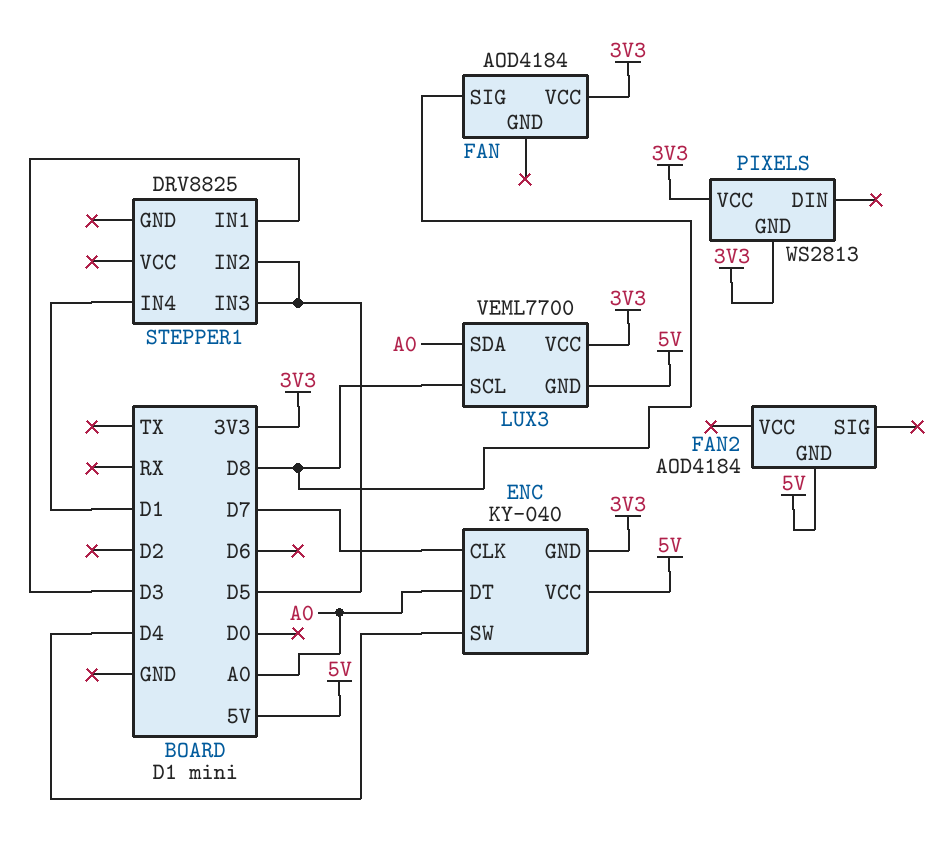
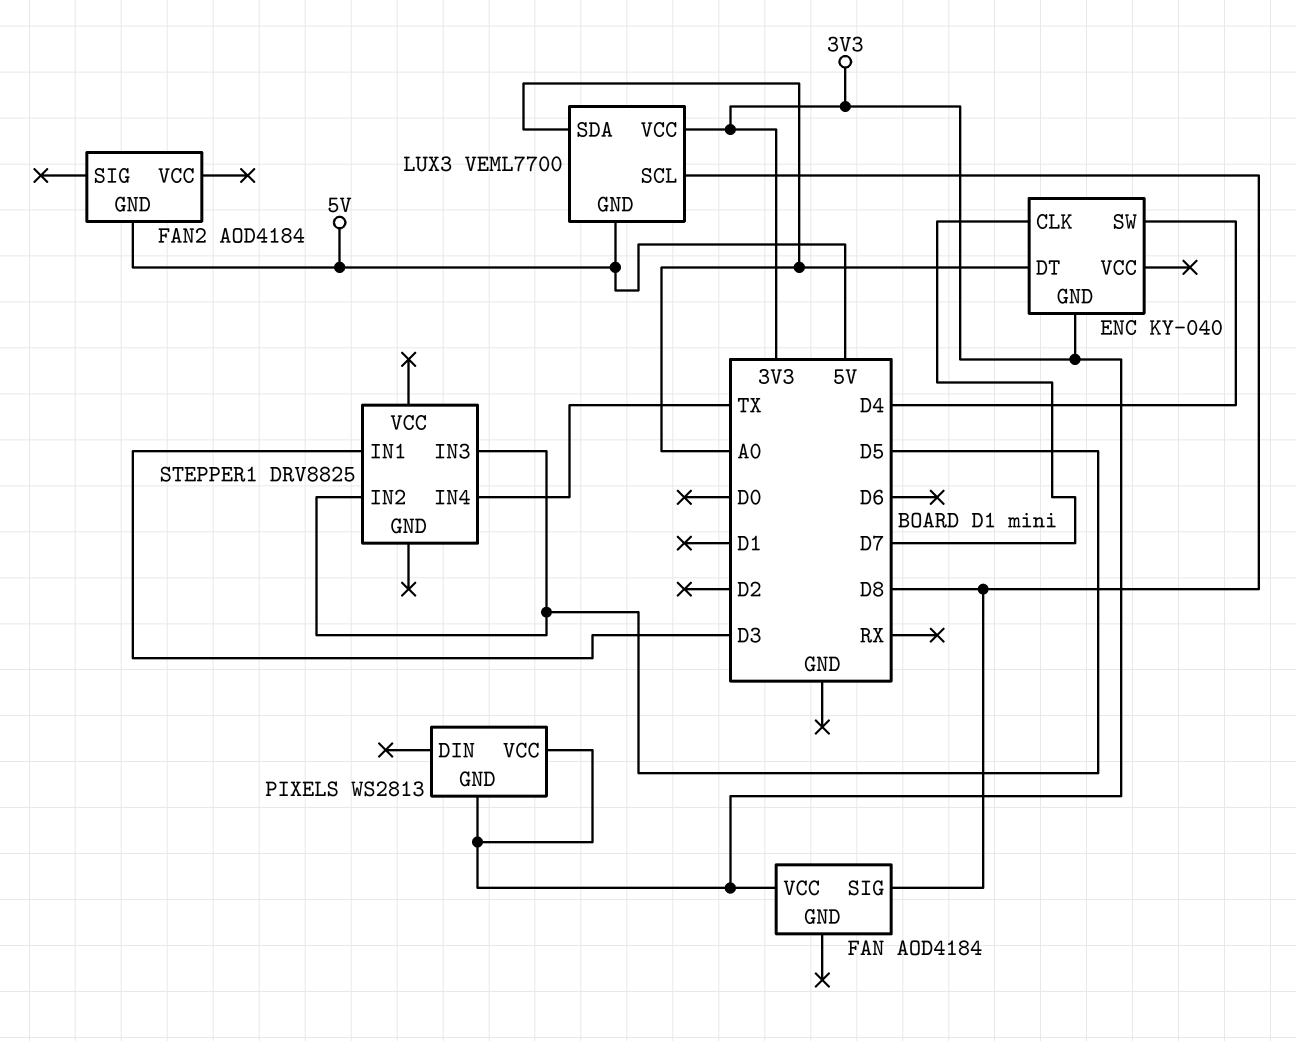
ENC pin VCC: 5V -> none
STEPPER1 pin IN4: D1 -> TX

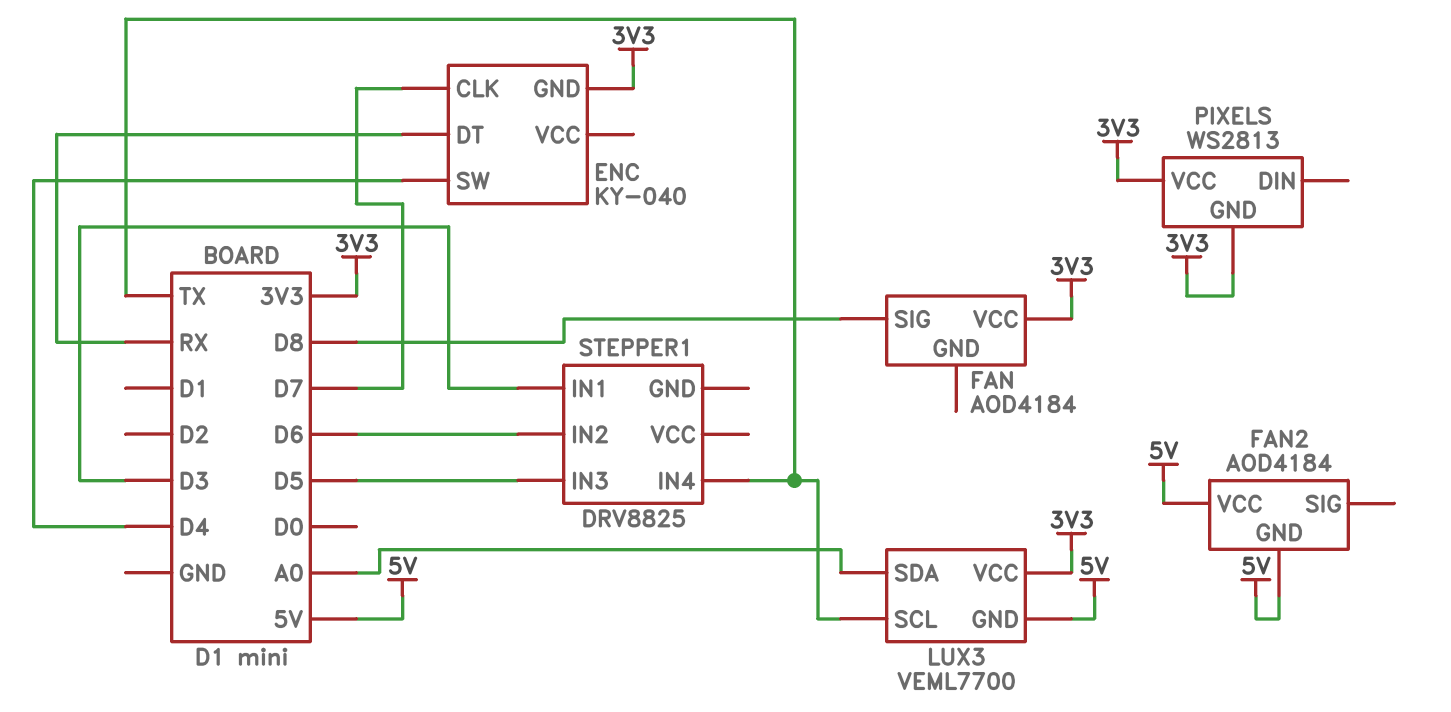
ENC pin DT: A0 -> RX
FAN2 pin VCC: none -> 5V
LUX3 pin SCL: D8 -> TX
STEPPER1 pin IN2: D5 -> D6

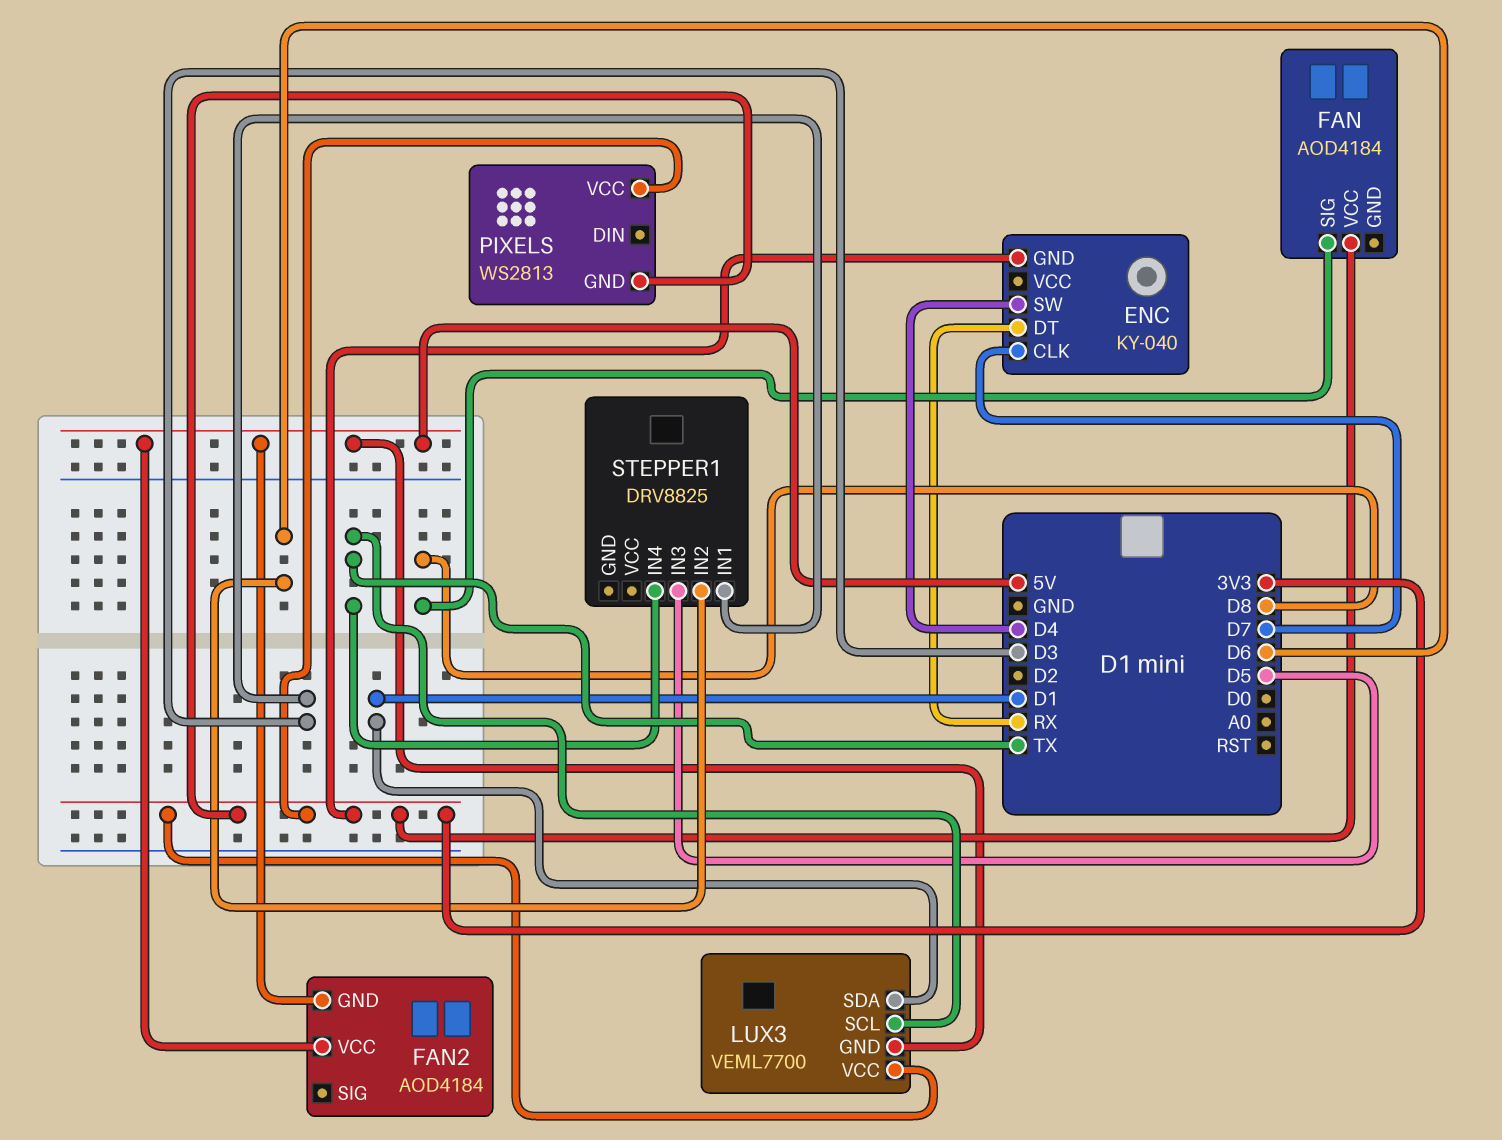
LUX3 pin SDA: A0 -> D1

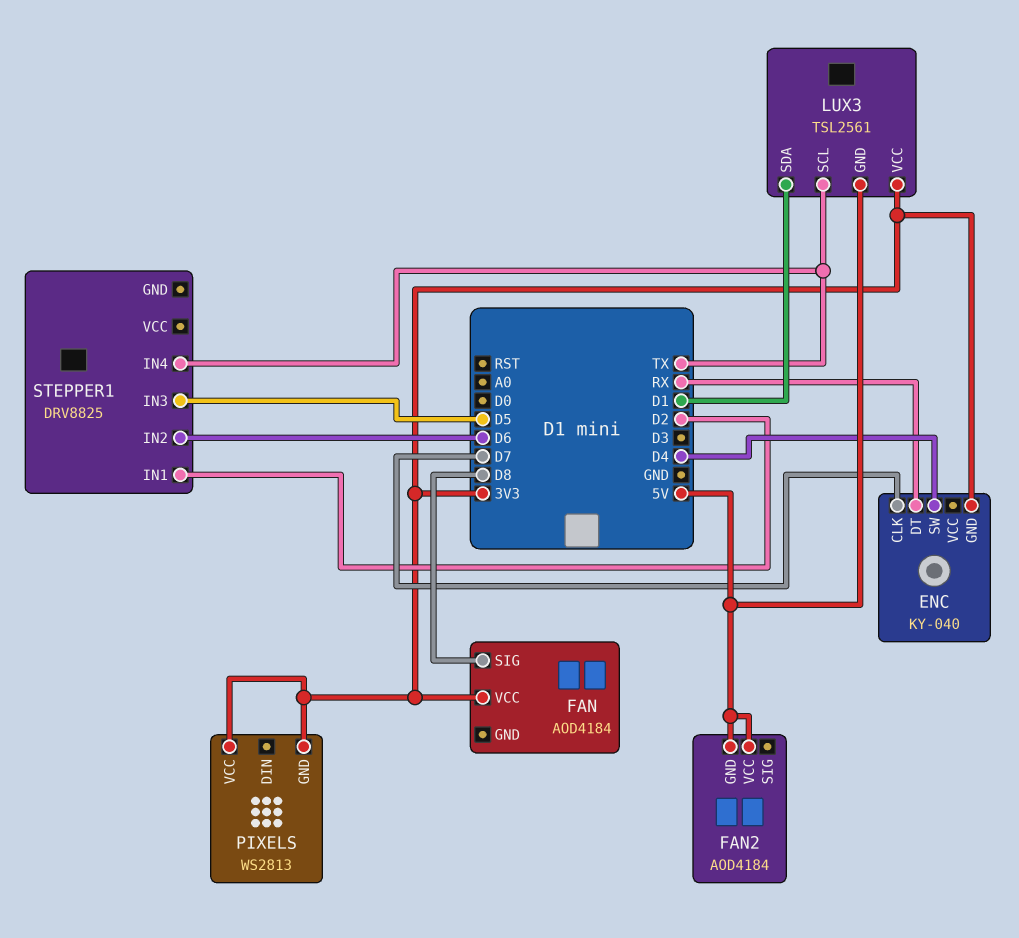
LUX3: VEML7700 -> TSL2561
STEPPER1 pin IN1: D3 -> D2

